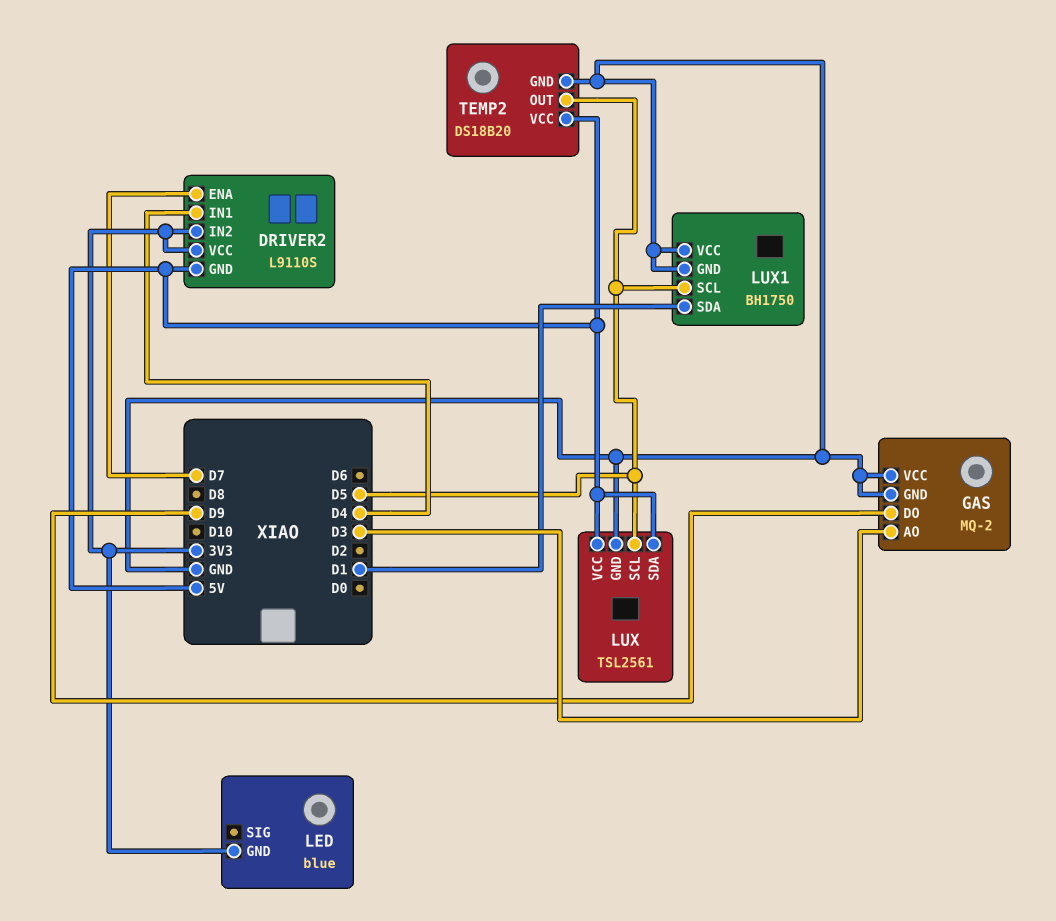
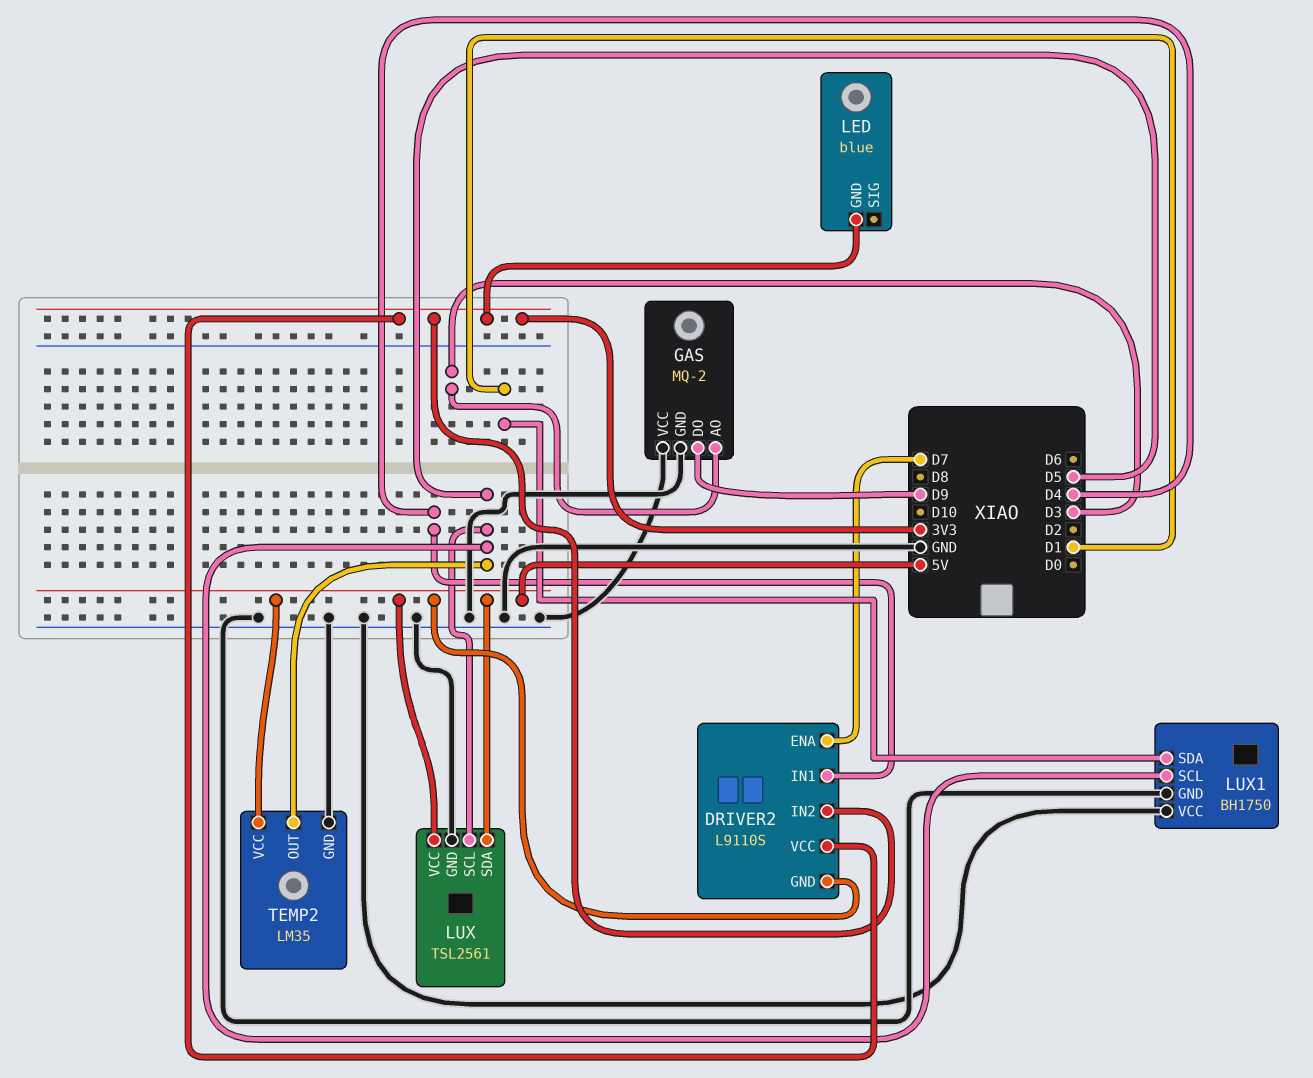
TEMP2: DS18B20 -> LM35

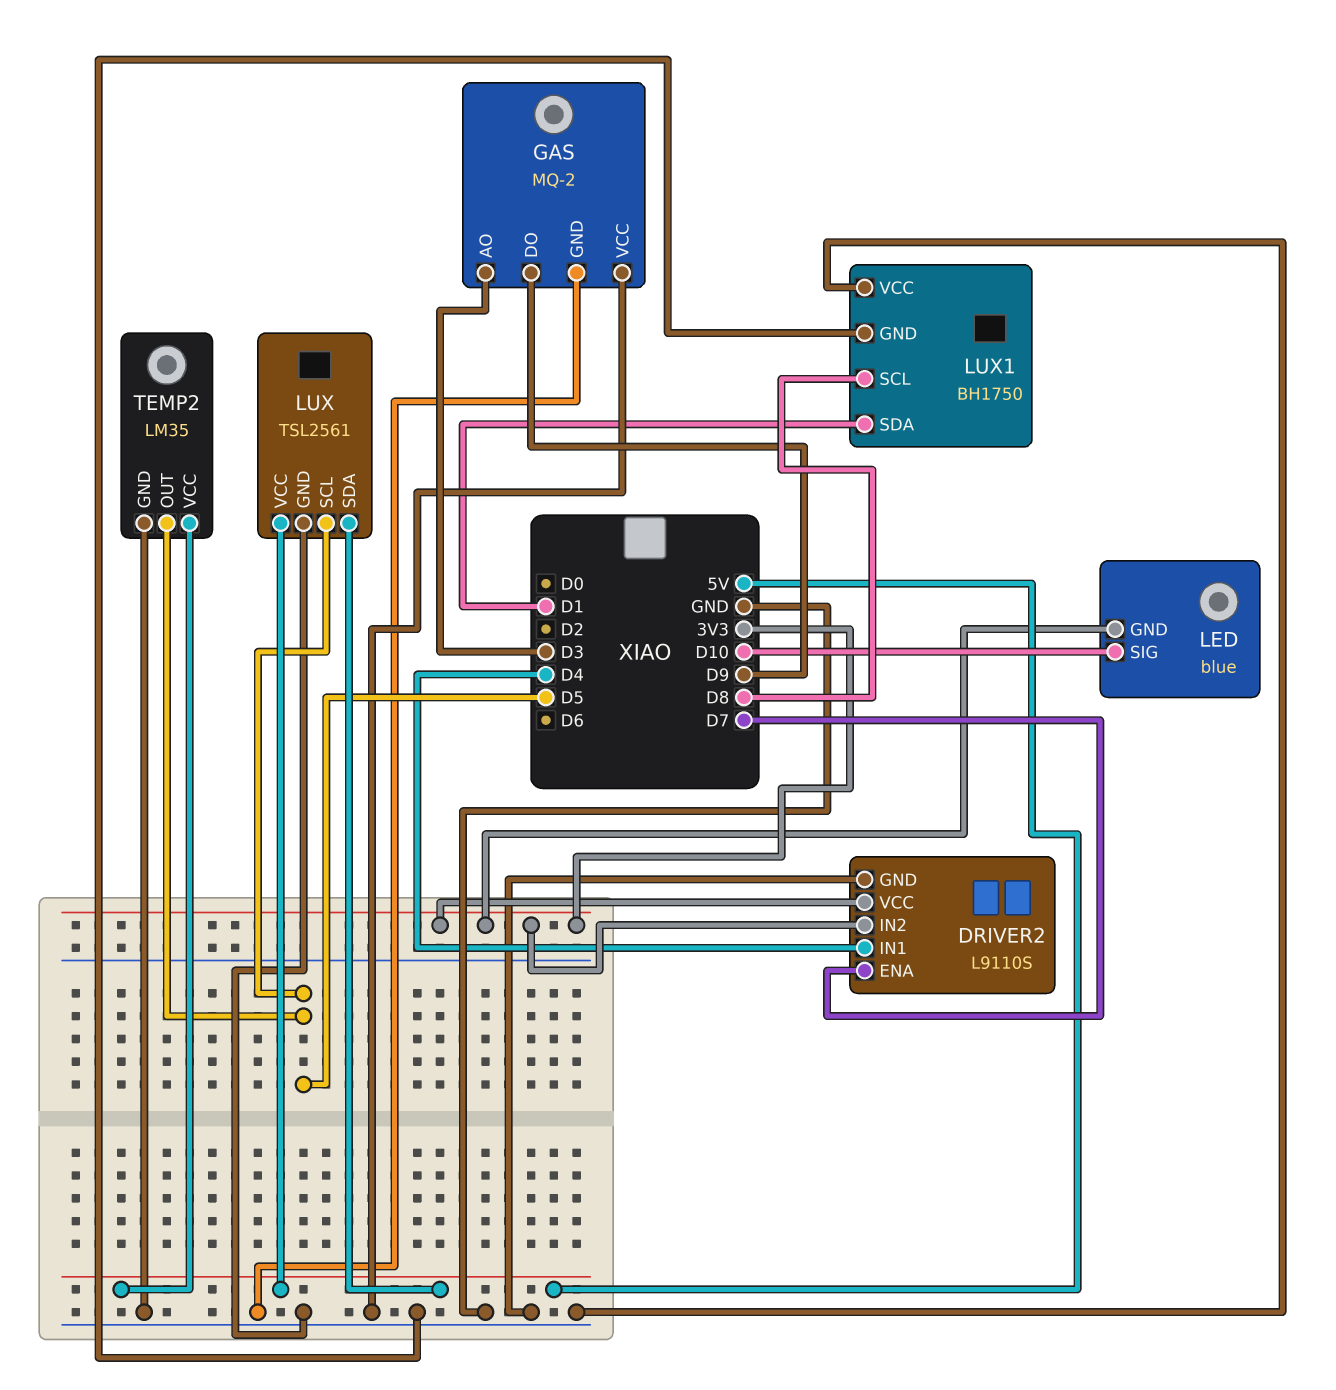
DRIVER2 pin GND: 5V -> GND
LED pin SIG: none -> D10
LUX1 pin SCL: D5 -> D8

